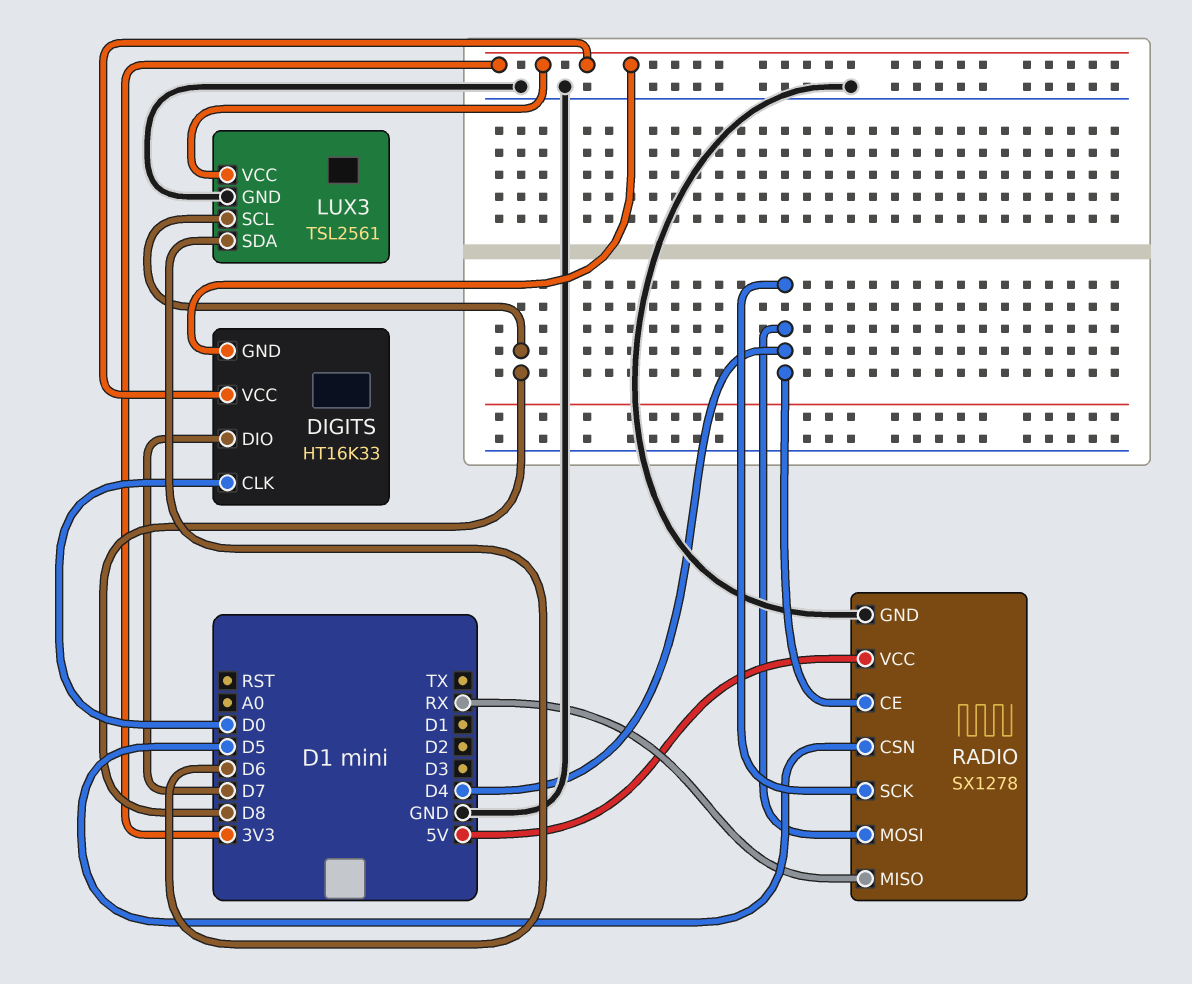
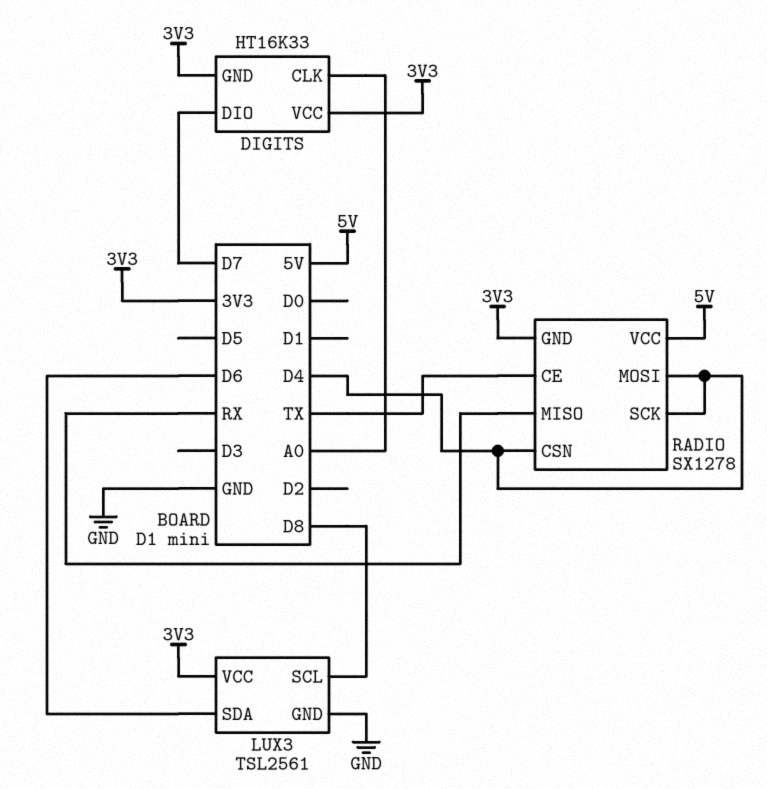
DIGITS pin CLK: D0 -> A0
RADIO pin CE: D4 -> TX
RADIO pin CSN: D5 -> D4
RADIO pin GND: GND -> 3V3

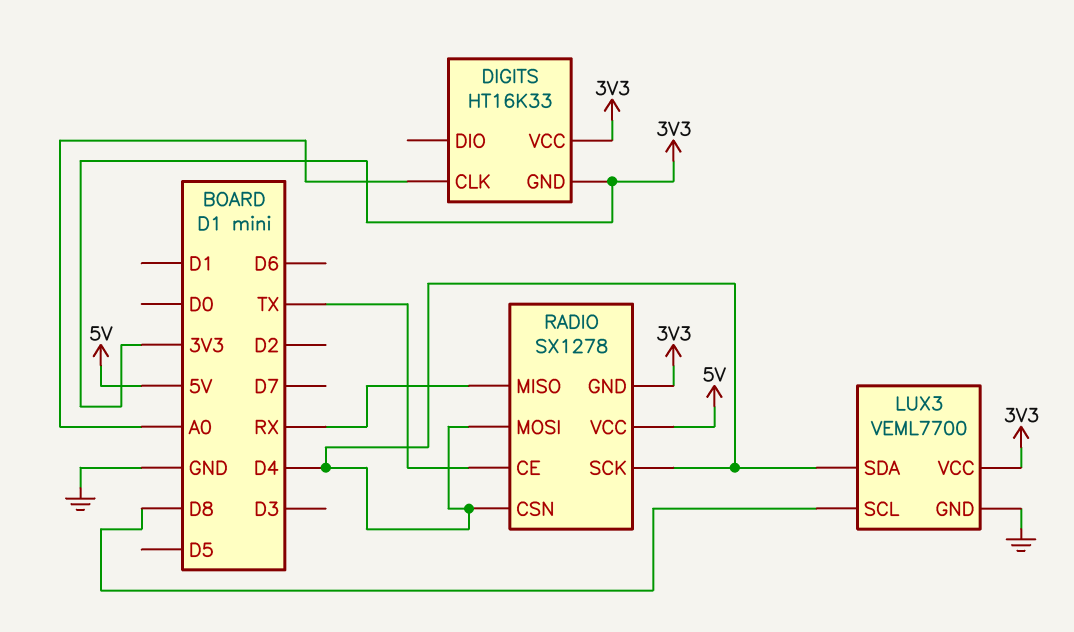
DIGITS pin DIO: D7 -> none
LUX3: TSL2561 -> VEML7700
LUX3 pin SDA: D6 -> D4

